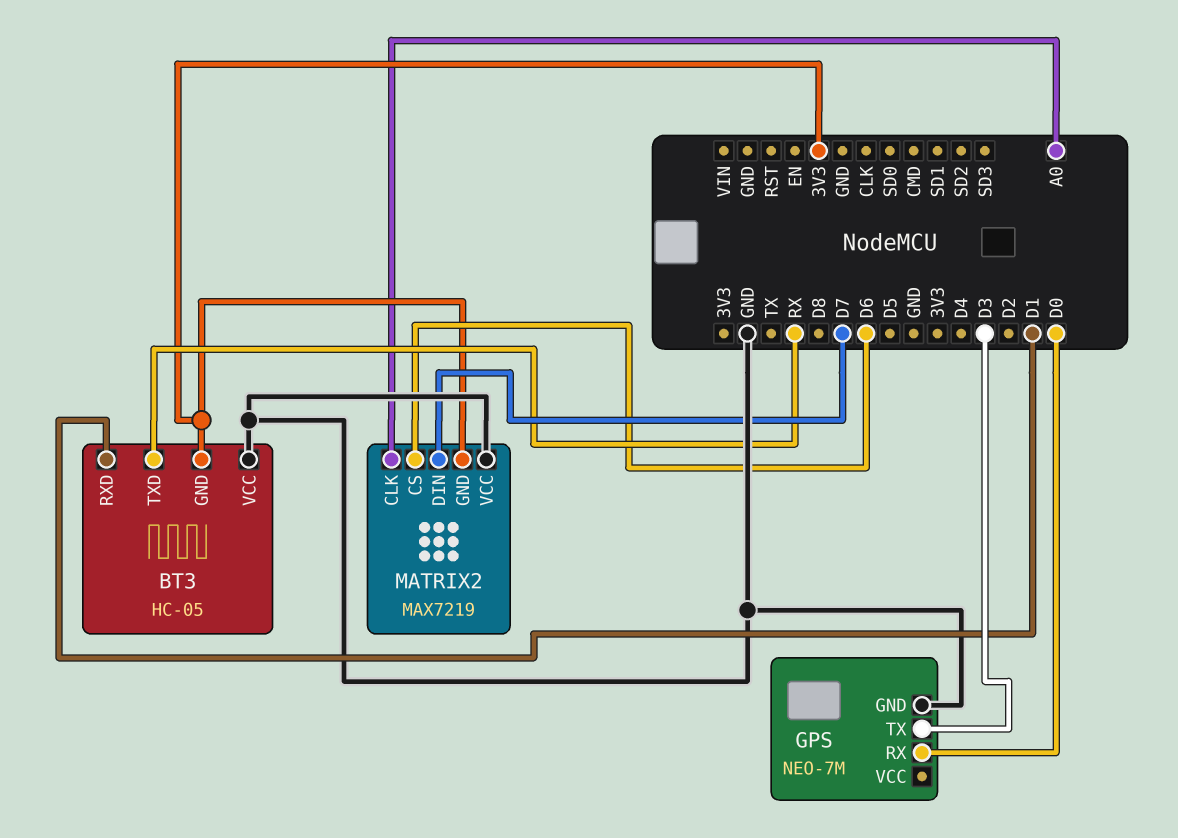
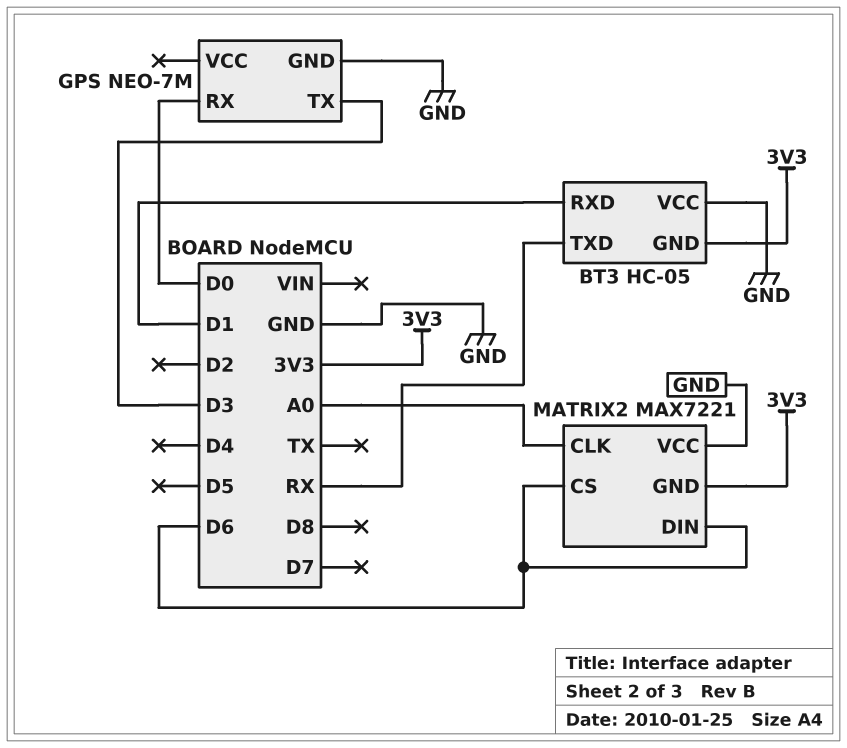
MATRIX2: MAX7219 -> MAX7221
MATRIX2 pin DIN: D7 -> D6

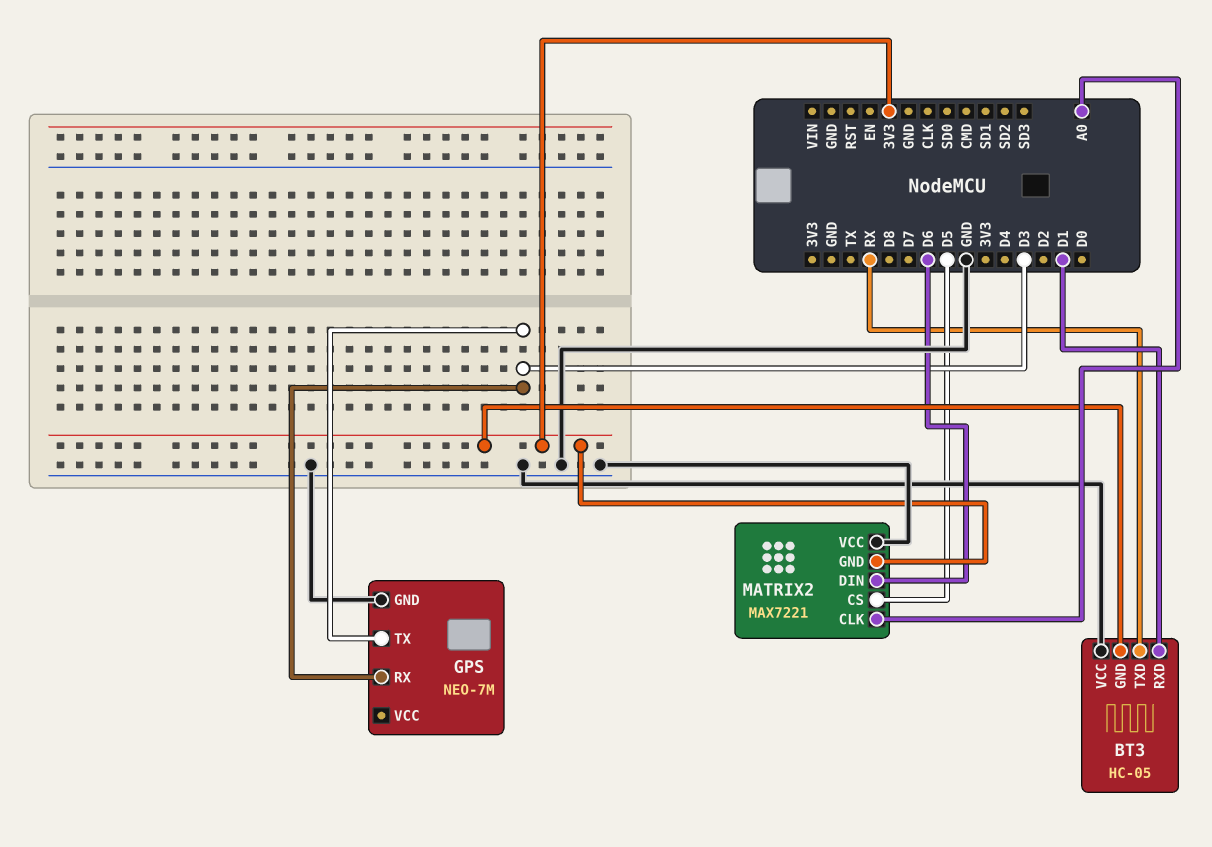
GPS pin RX: D0 -> D3
MATRIX2 pin CS: D6 -> D5

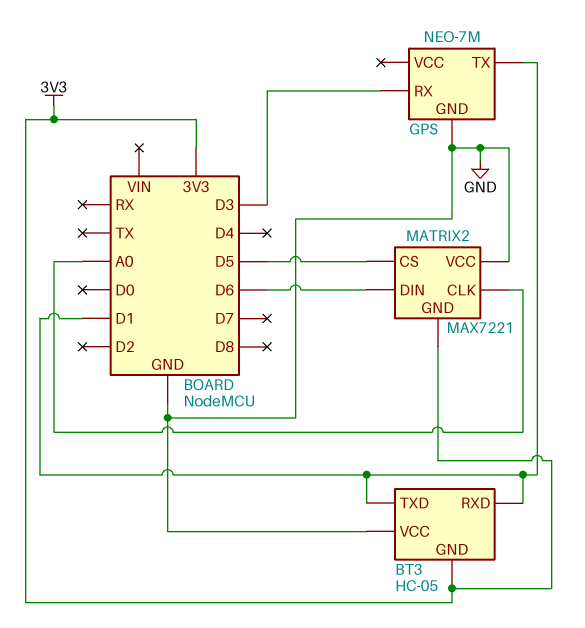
BT3 pin TXD: RX -> D1
GPS pin TX: D3 -> D1

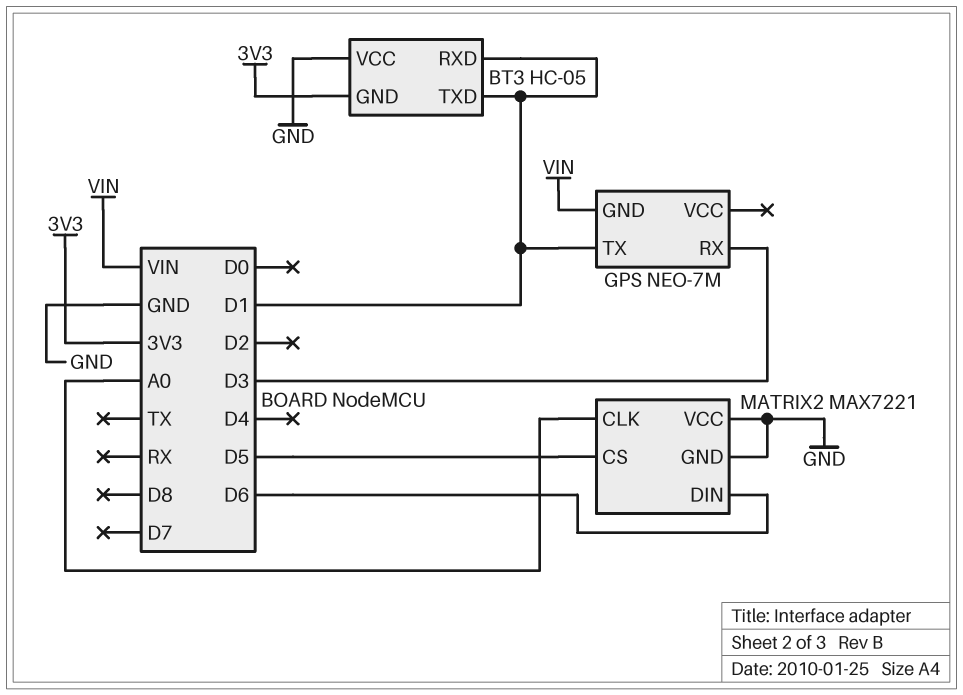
GPS pin GND: GND -> VIN
MATRIX2 pin GND: 3V3 -> GND

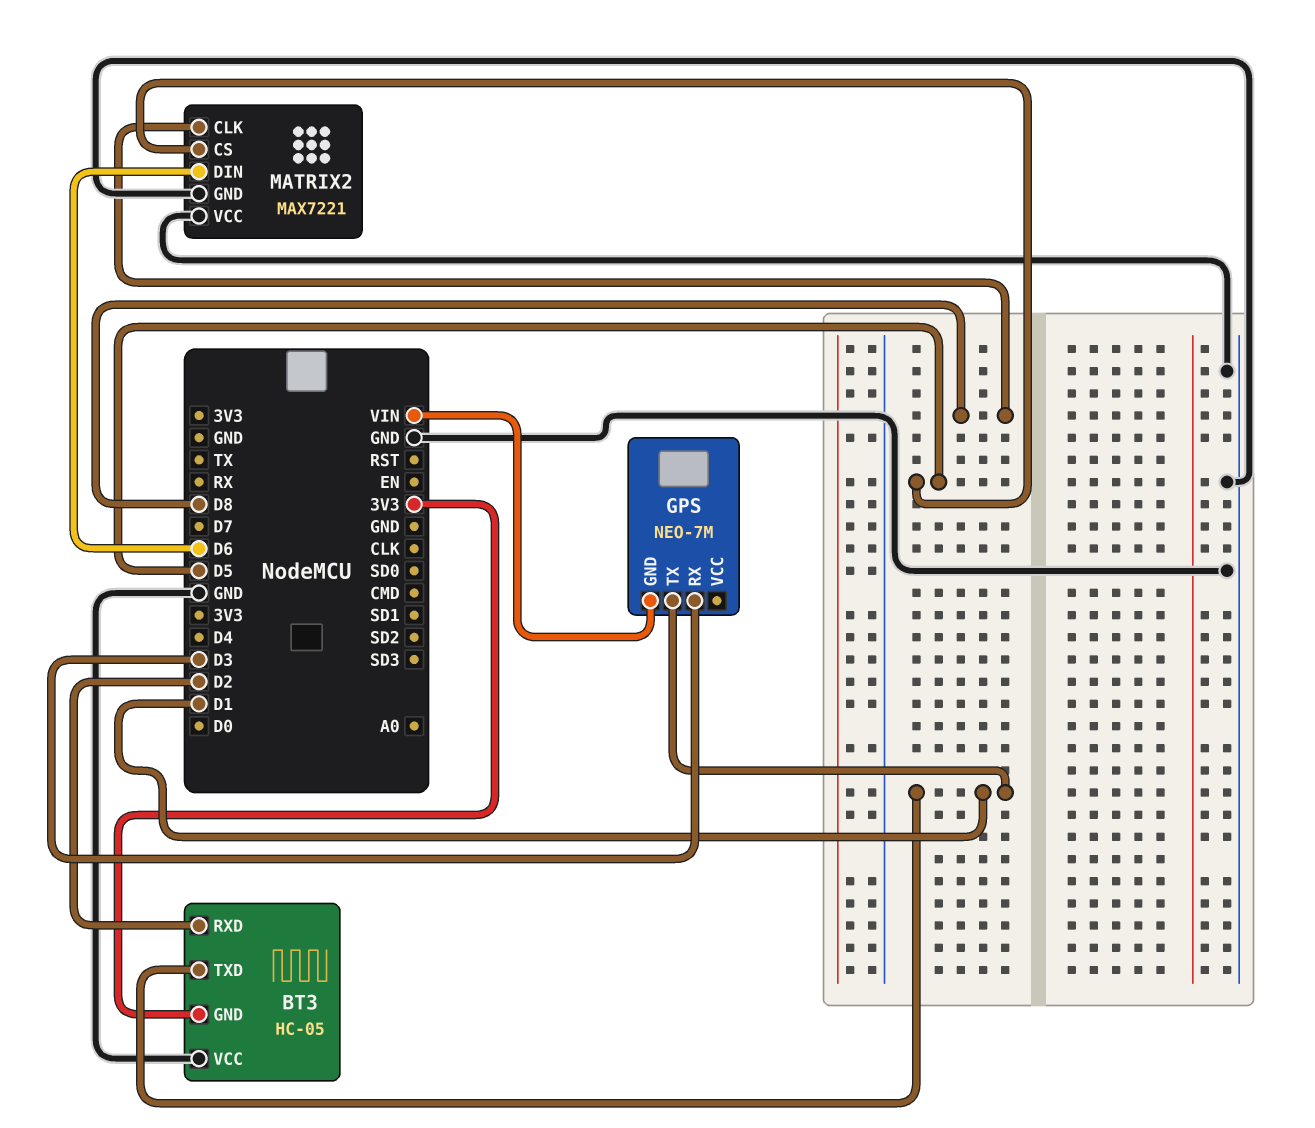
BT3 pin RXD: D1 -> D2
MATRIX2 pin CLK: A0 -> D8

